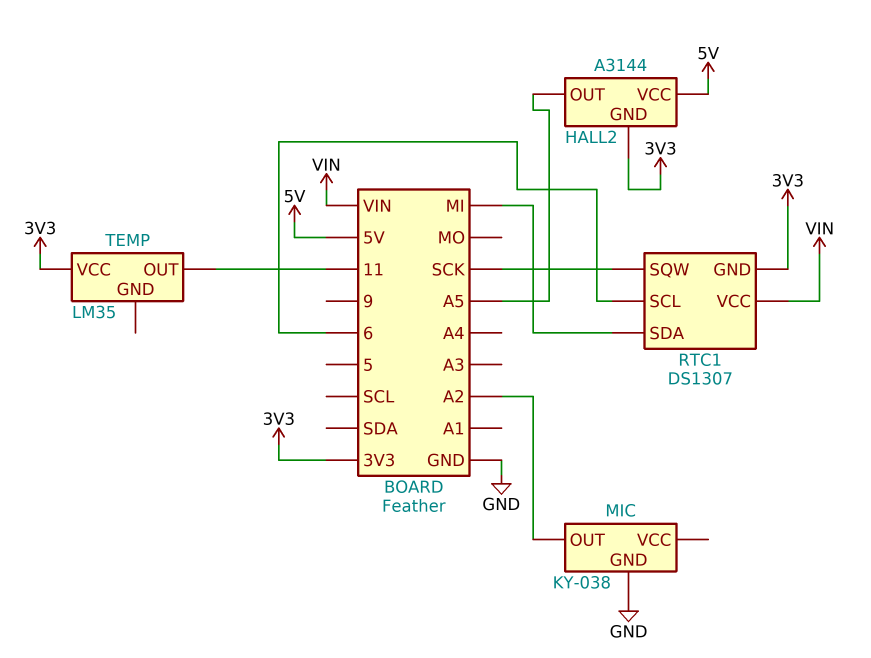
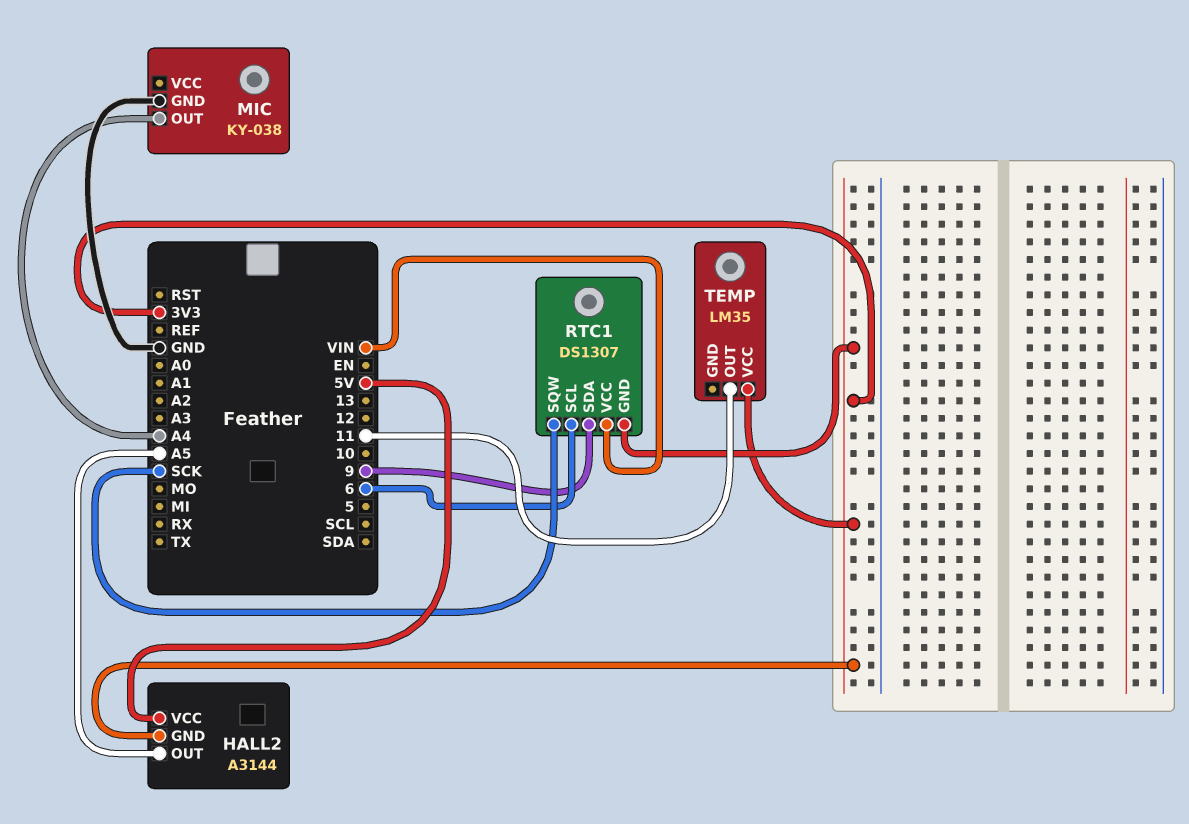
MIC pin OUT: A2 -> A4
RTC1 pin SDA: MI -> 9

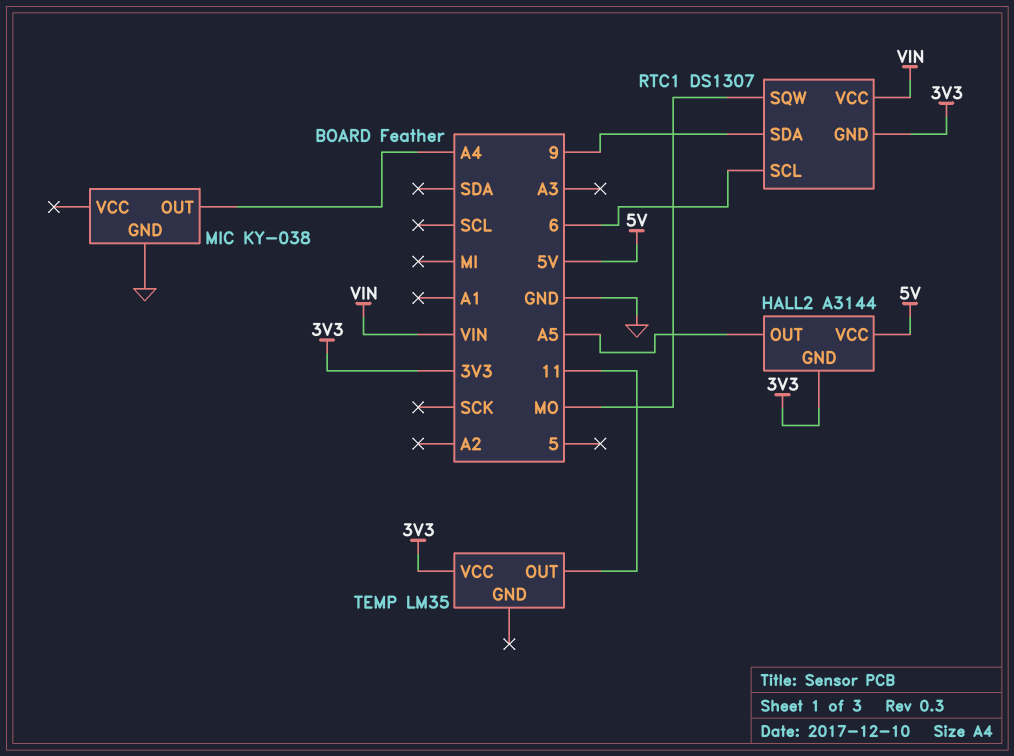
RTC1 pin SQW: SCK -> MO

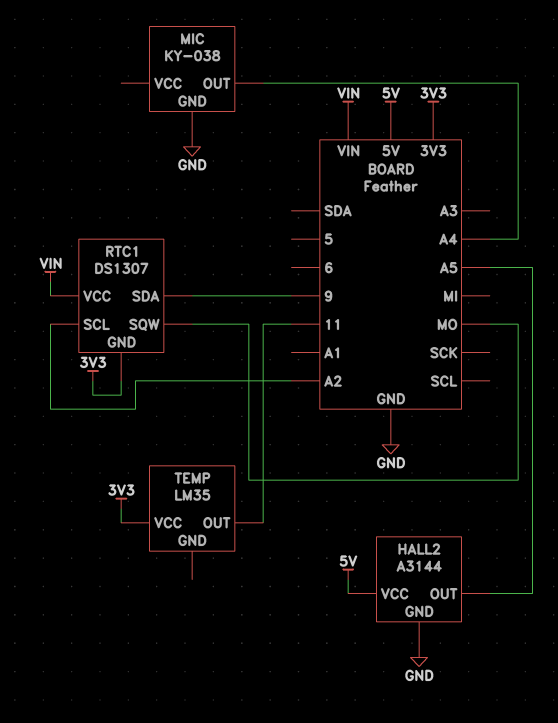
HALL2 pin GND: 3V3 -> GND
RTC1 pin SCL: 6 -> A2

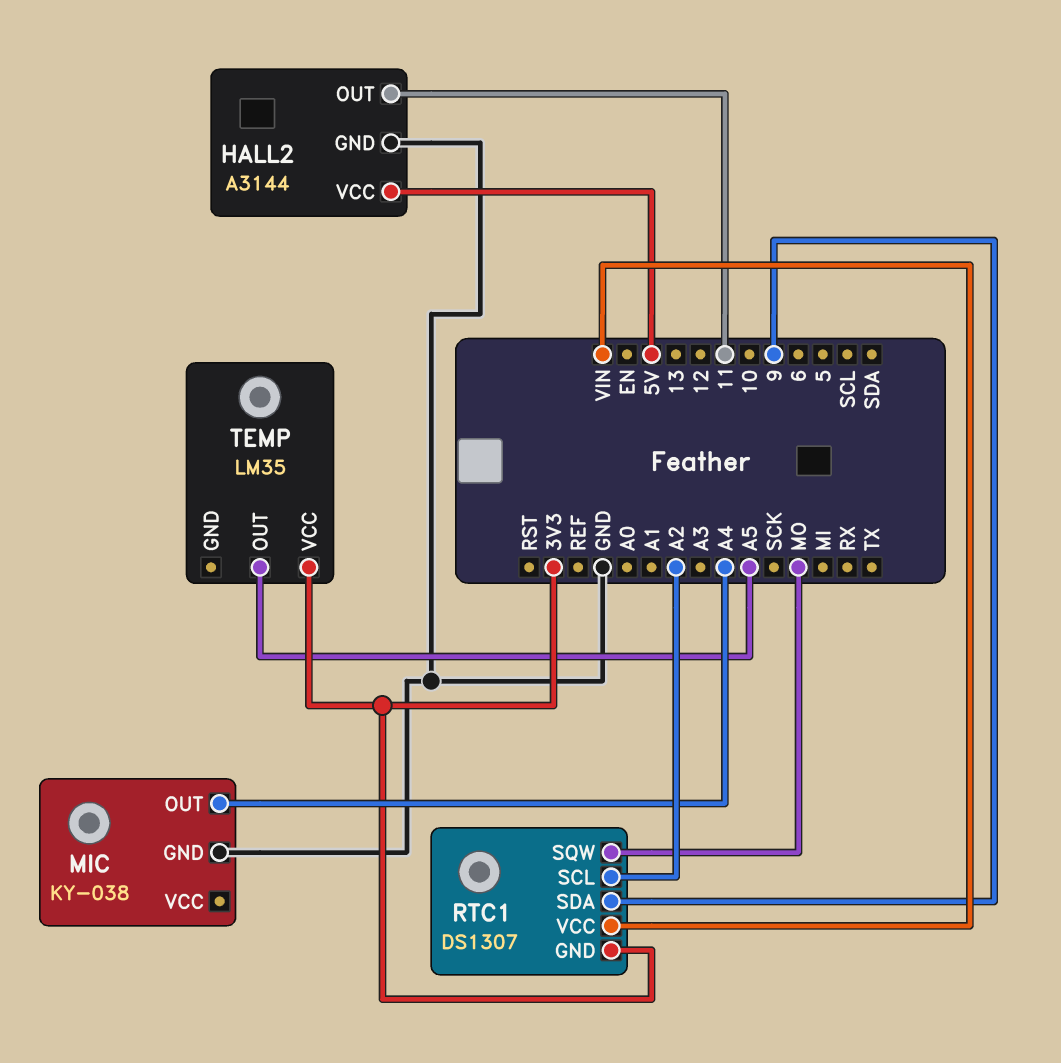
HALL2 pin OUT: A5 -> 11
TEMP pin OUT: 11 -> A5

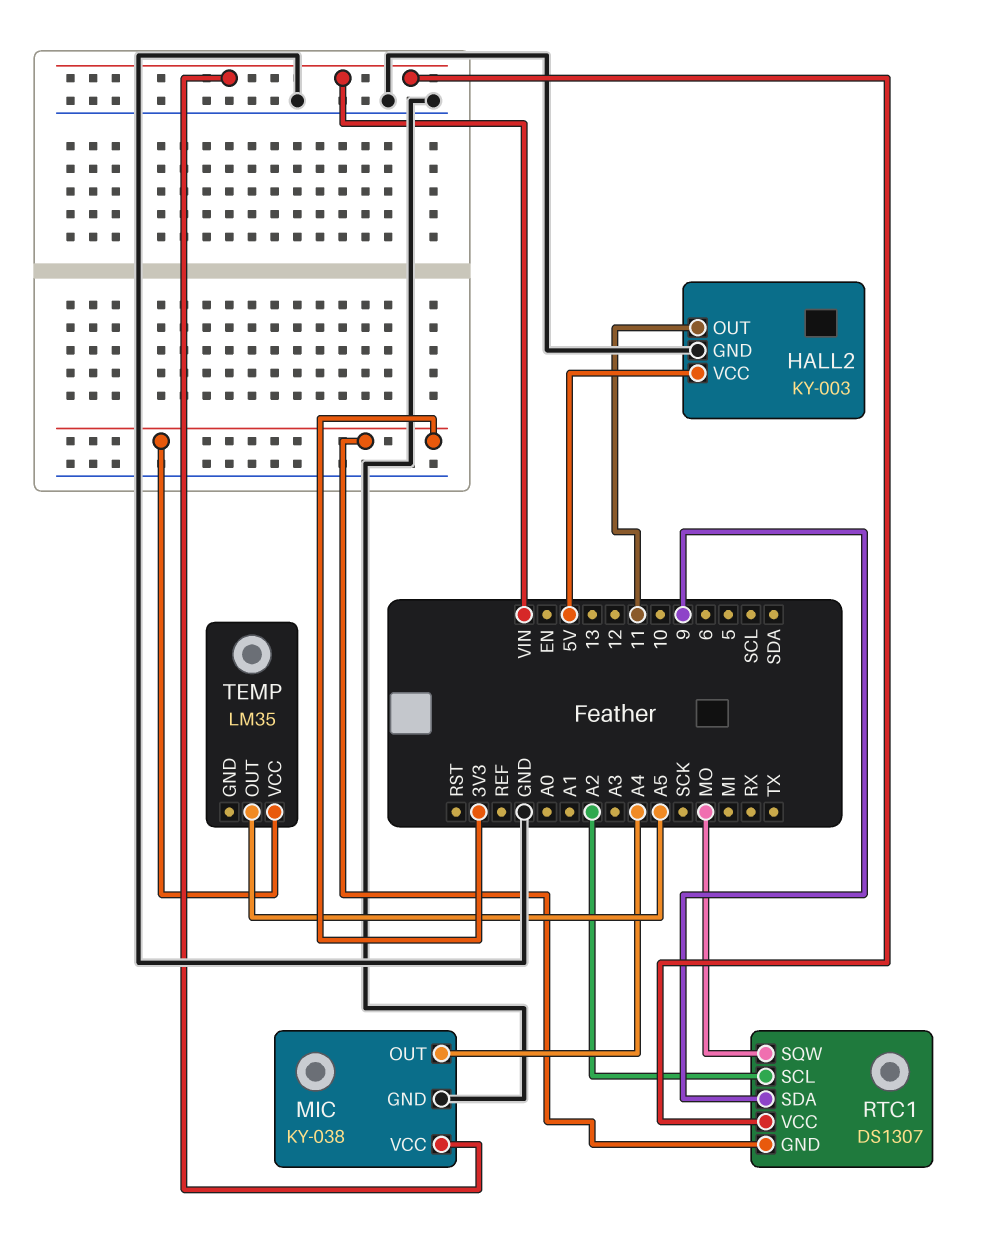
HALL2: A3144 -> KY-003
MIC pin VCC: none -> VIN

